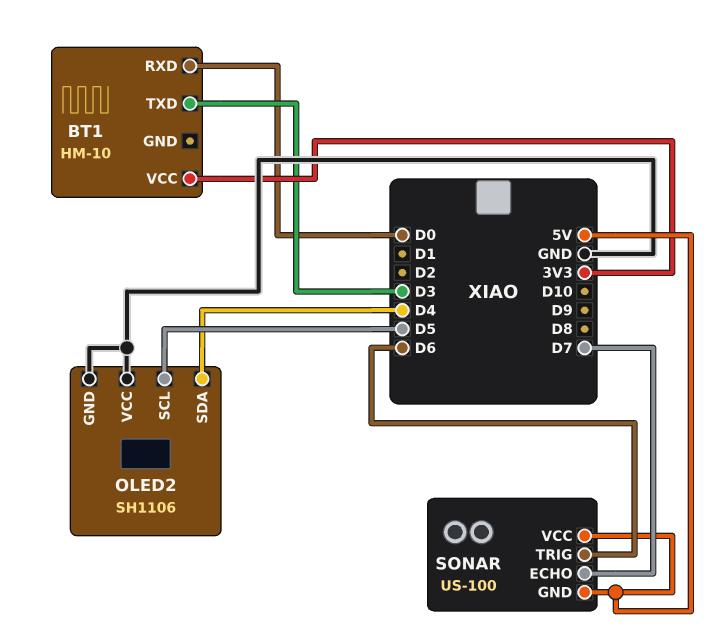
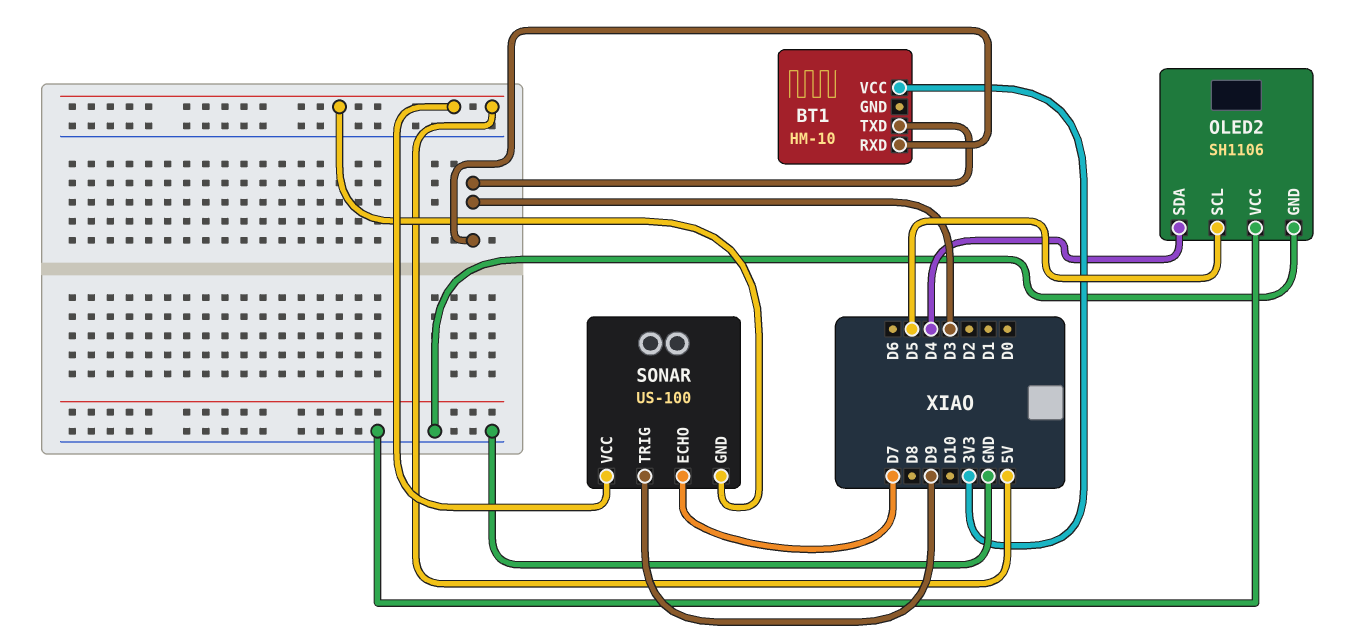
BT1 pin RXD: D0 -> D3
SONAR pin TRIG: D6 -> D9

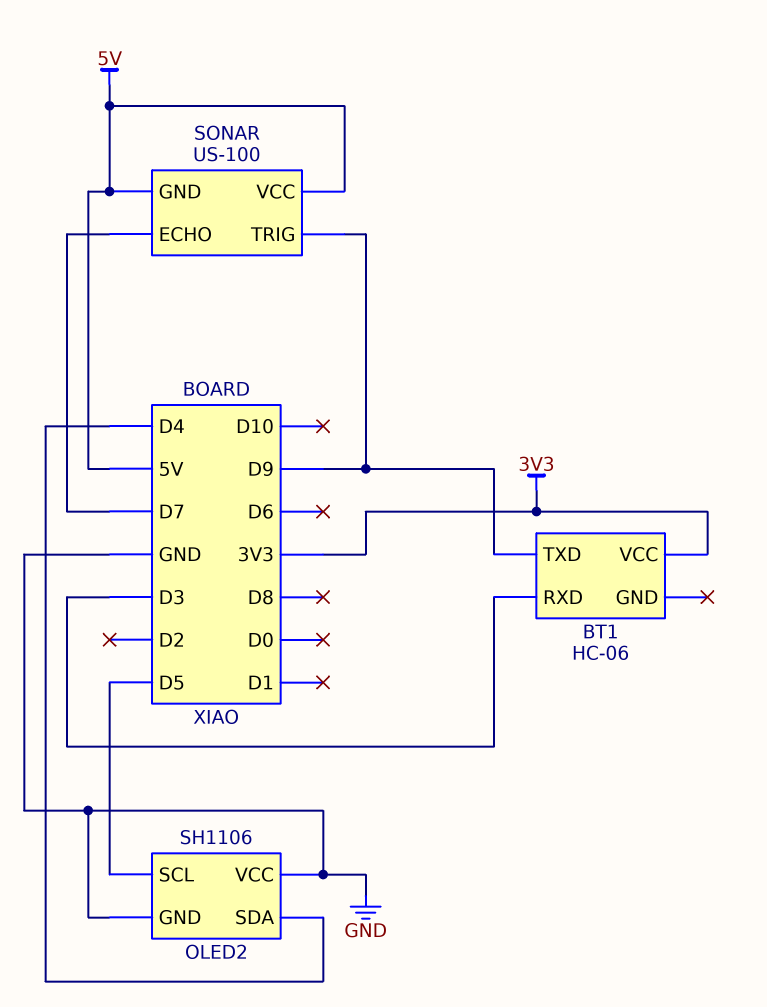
BT1: HM-10 -> HC-06
BT1 pin TXD: D3 -> D9

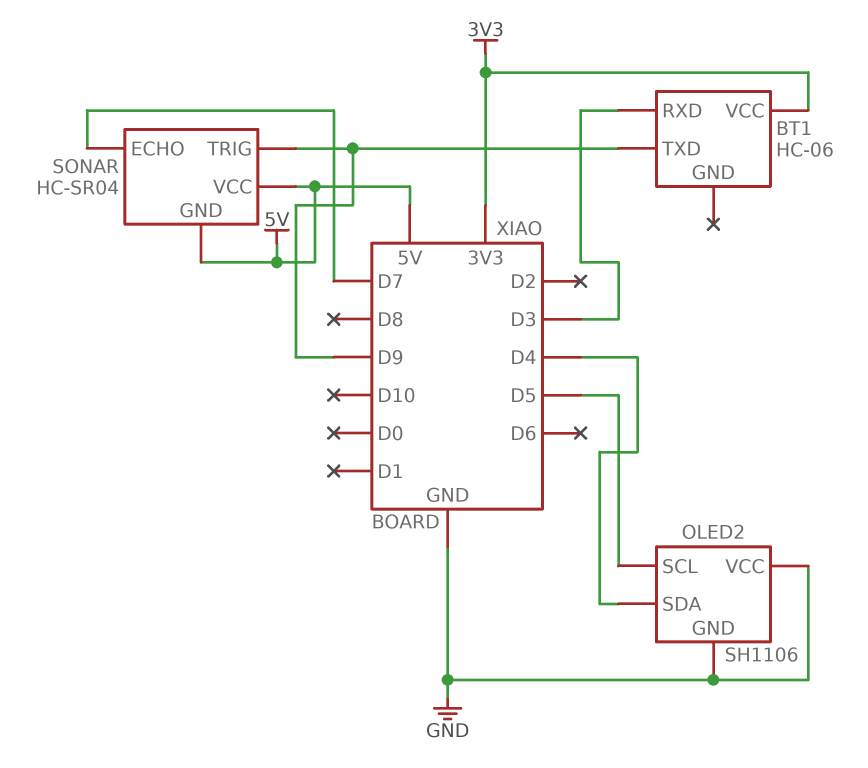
SONAR: US-100 -> HC-SR04

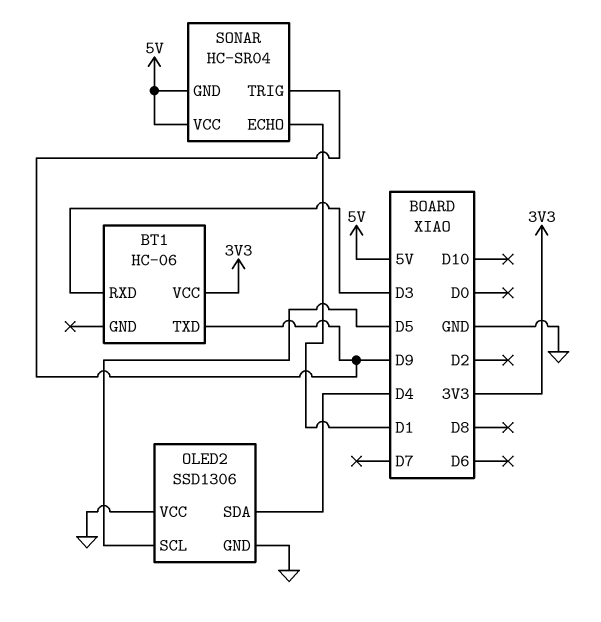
OLED2: SH1106 -> SSD1306
SONAR pin ECHO: D7 -> D1

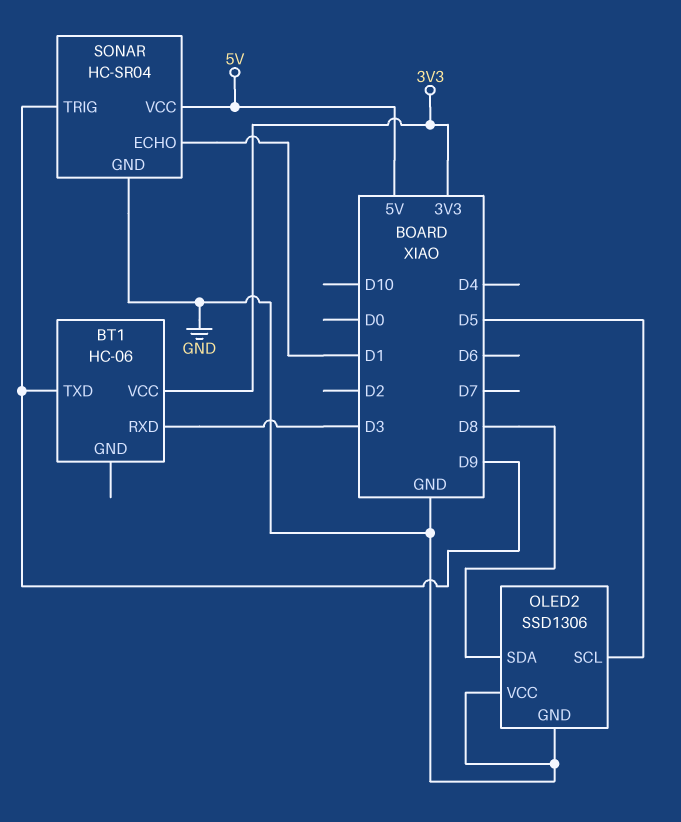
OLED2 pin SDA: D4 -> D8
SONAR pin GND: 5V -> GND

